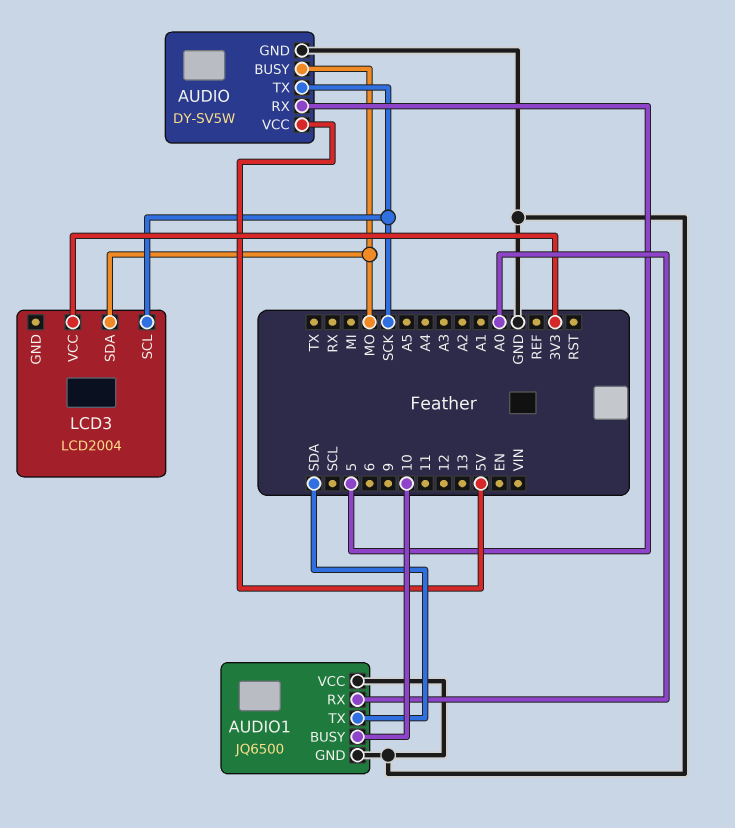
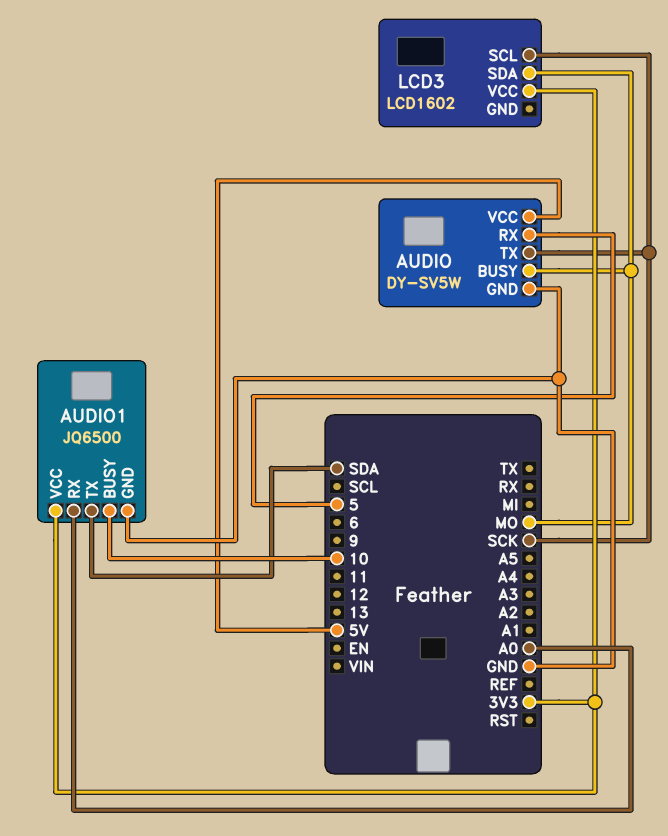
AUDIO1 pin VCC: GND -> 3V3
LCD3: LCD2004 -> LCD1602

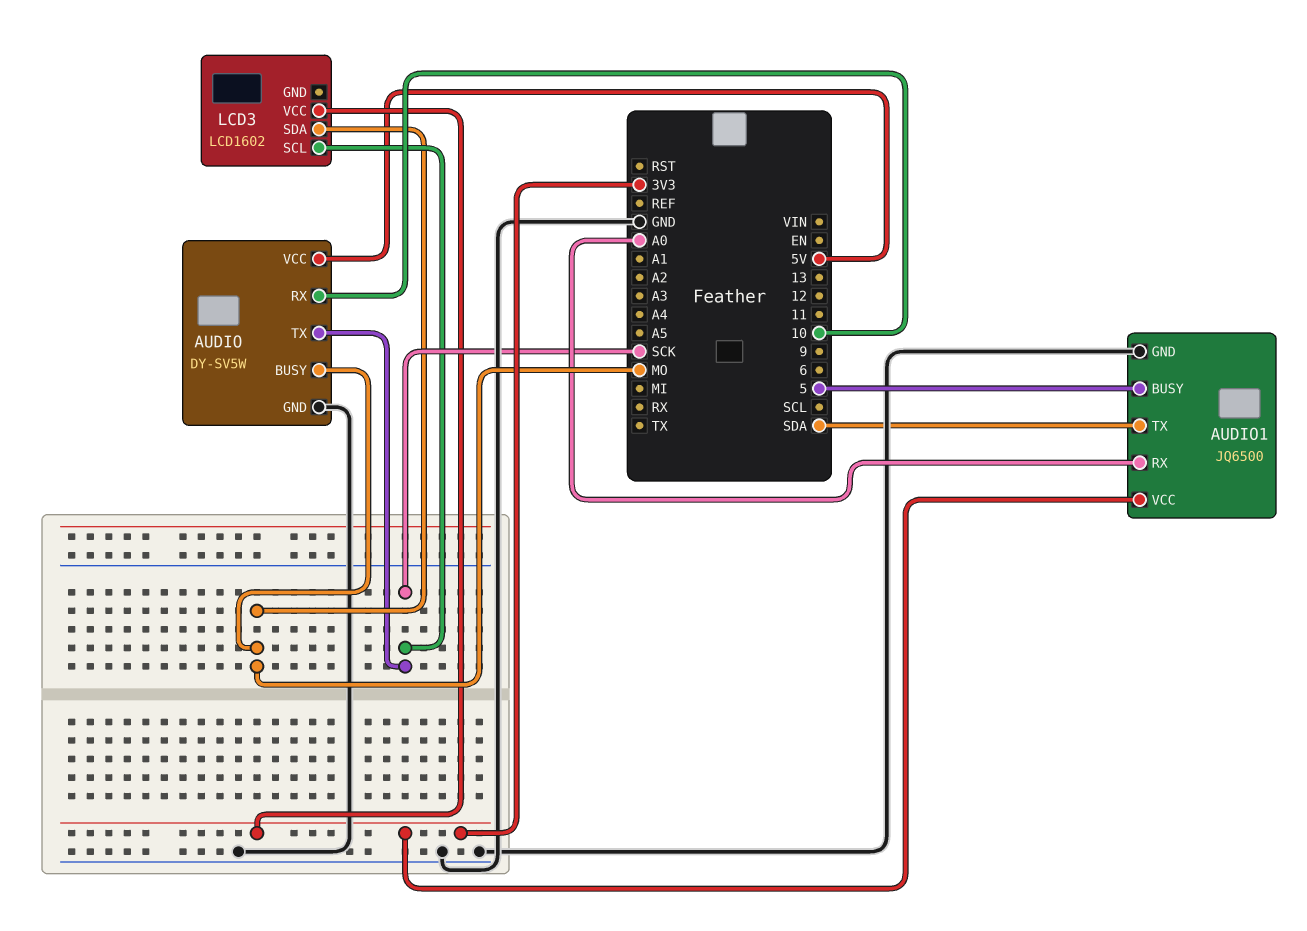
AUDIO pin RX: 5 -> 10
AUDIO1 pin BUSY: 10 -> 5

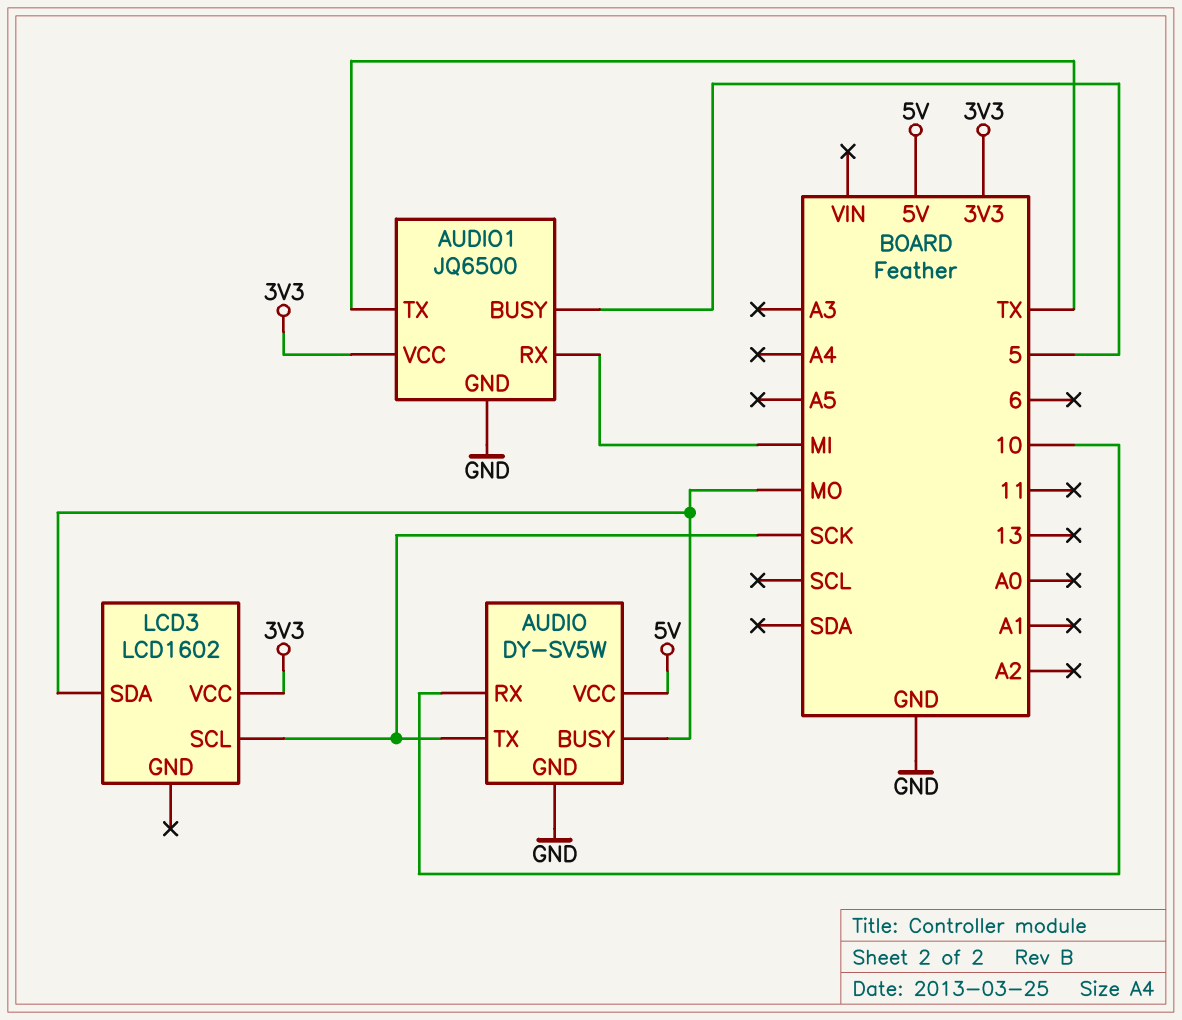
AUDIO1 pin RX: A0 -> MI
AUDIO1 pin TX: SDA -> TX

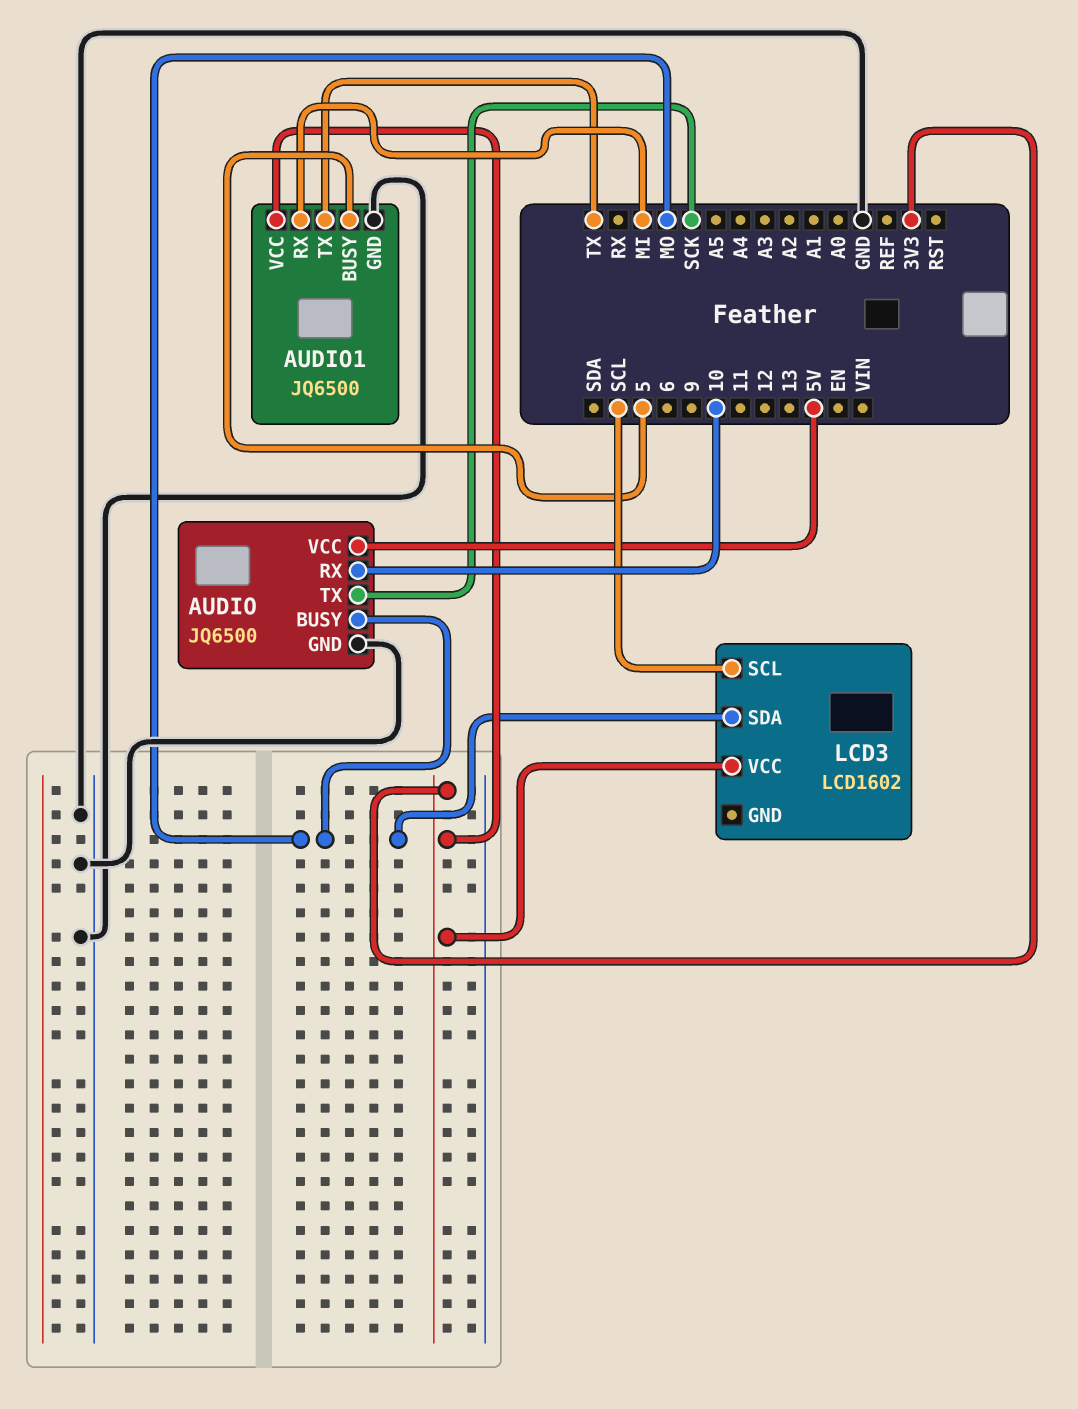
AUDIO: DY-SV5W -> JQ6500
LCD3 pin SCL: SCK -> SCL

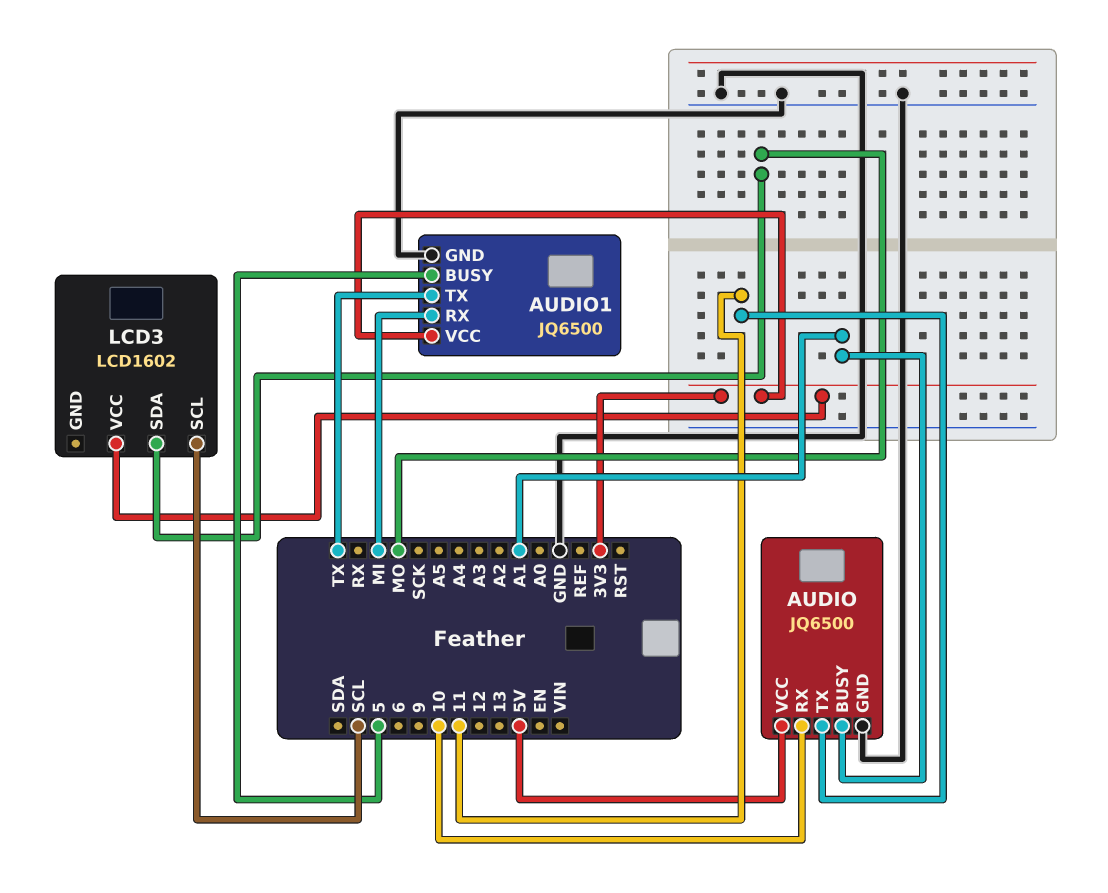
AUDIO pin BUSY: MO -> A1
AUDIO pin TX: SCK -> 11

